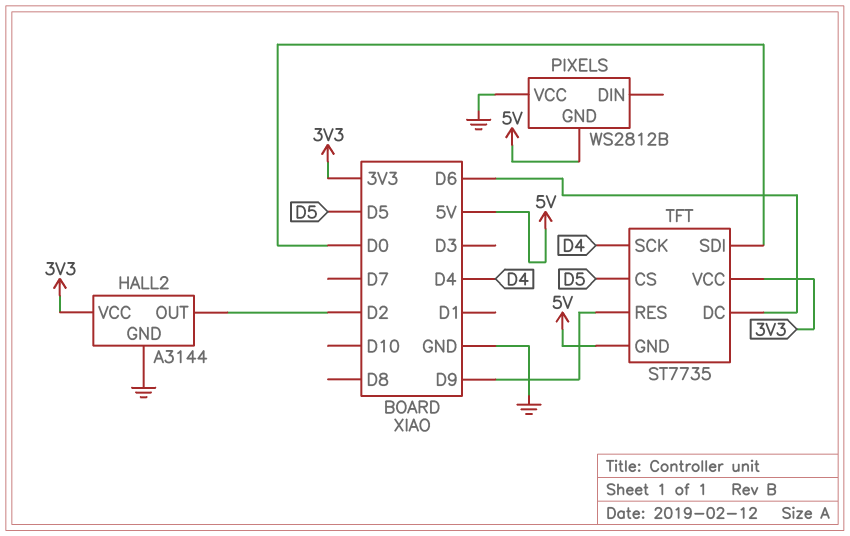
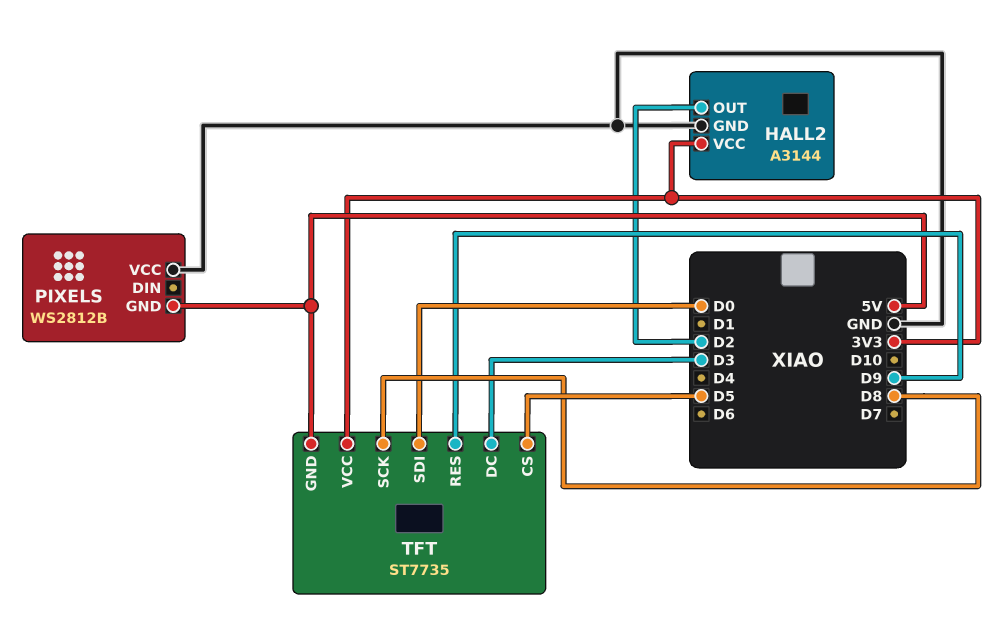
TFT pin DC: D6 -> D3
TFT pin SCK: D4 -> D8

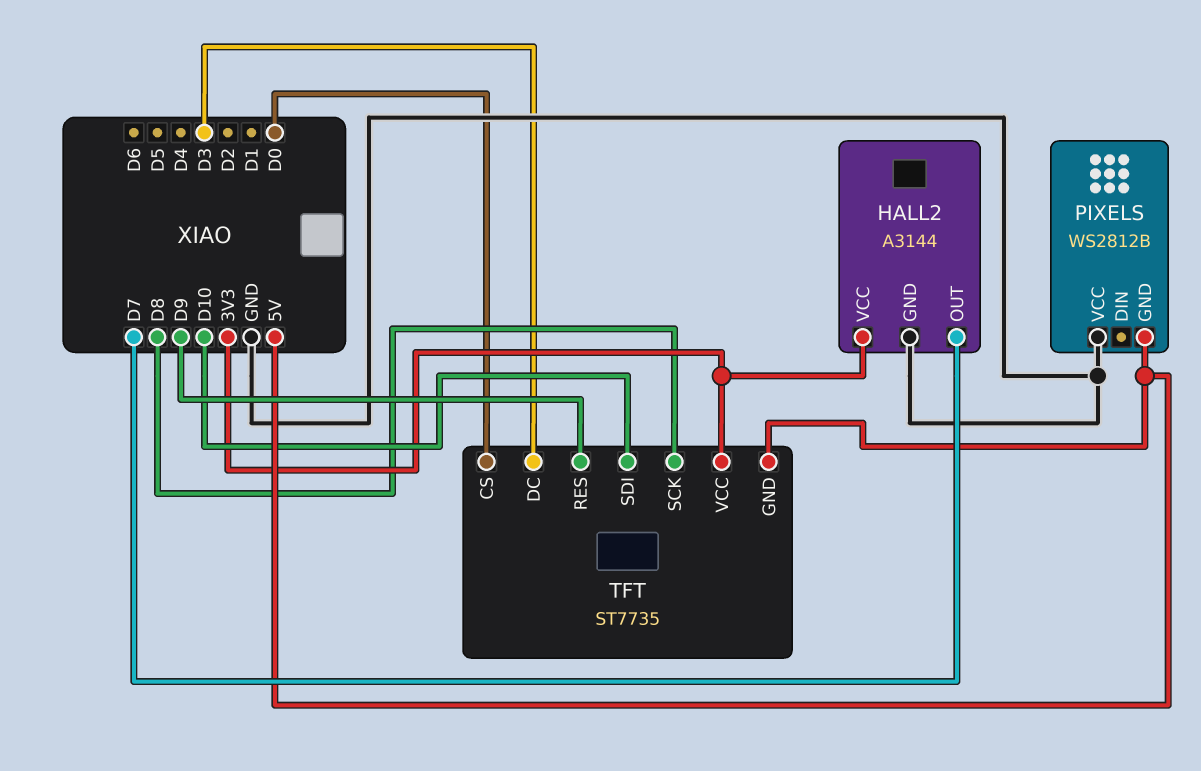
HALL2 pin OUT: D2 -> D7
TFT pin CS: D5 -> D0
TFT pin SDI: D0 -> D10

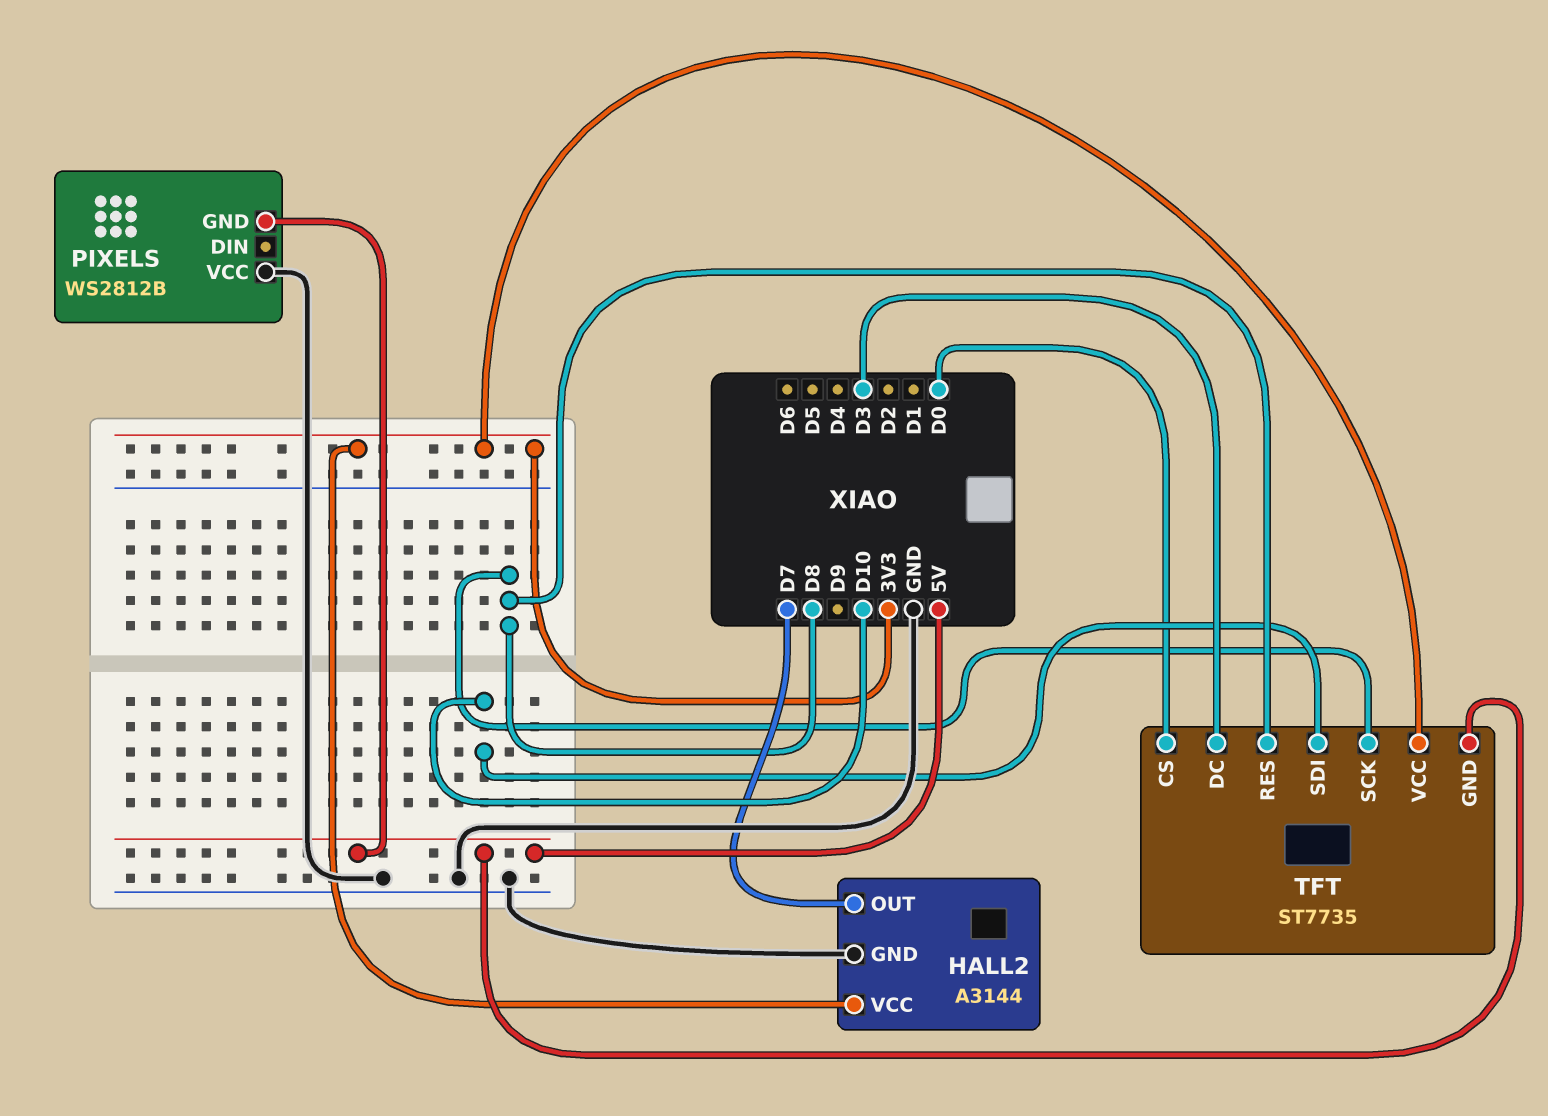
TFT pin RES: D9 -> D8

